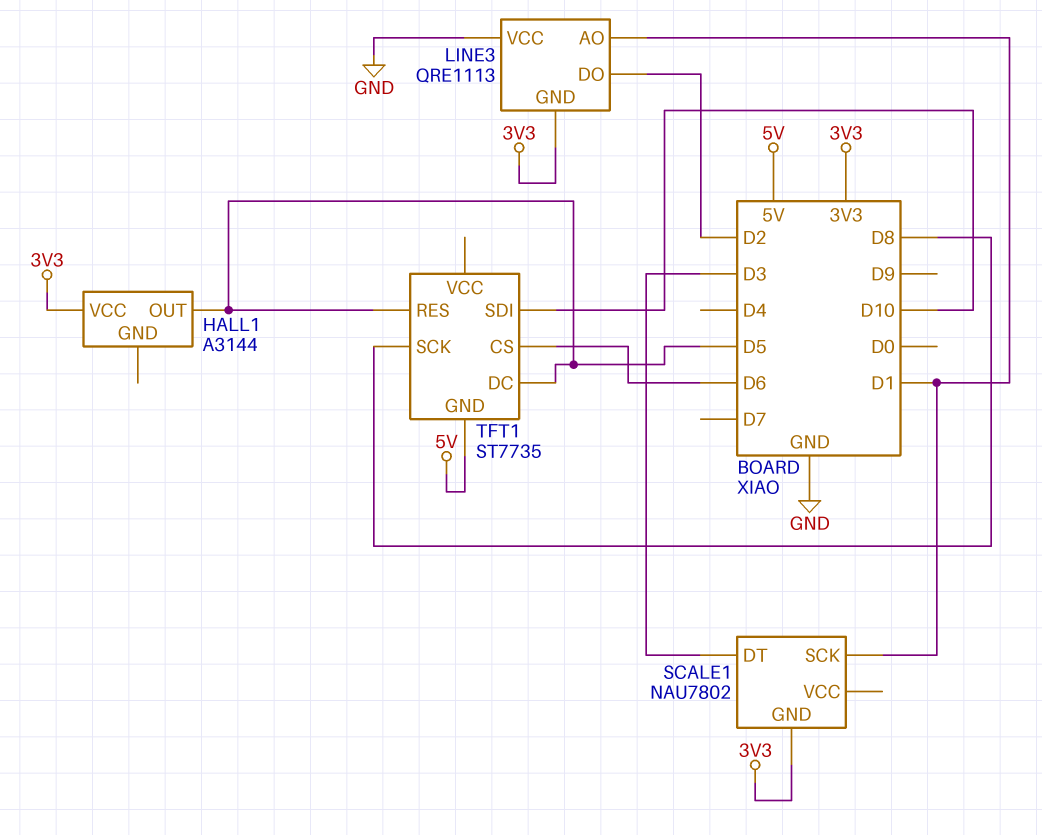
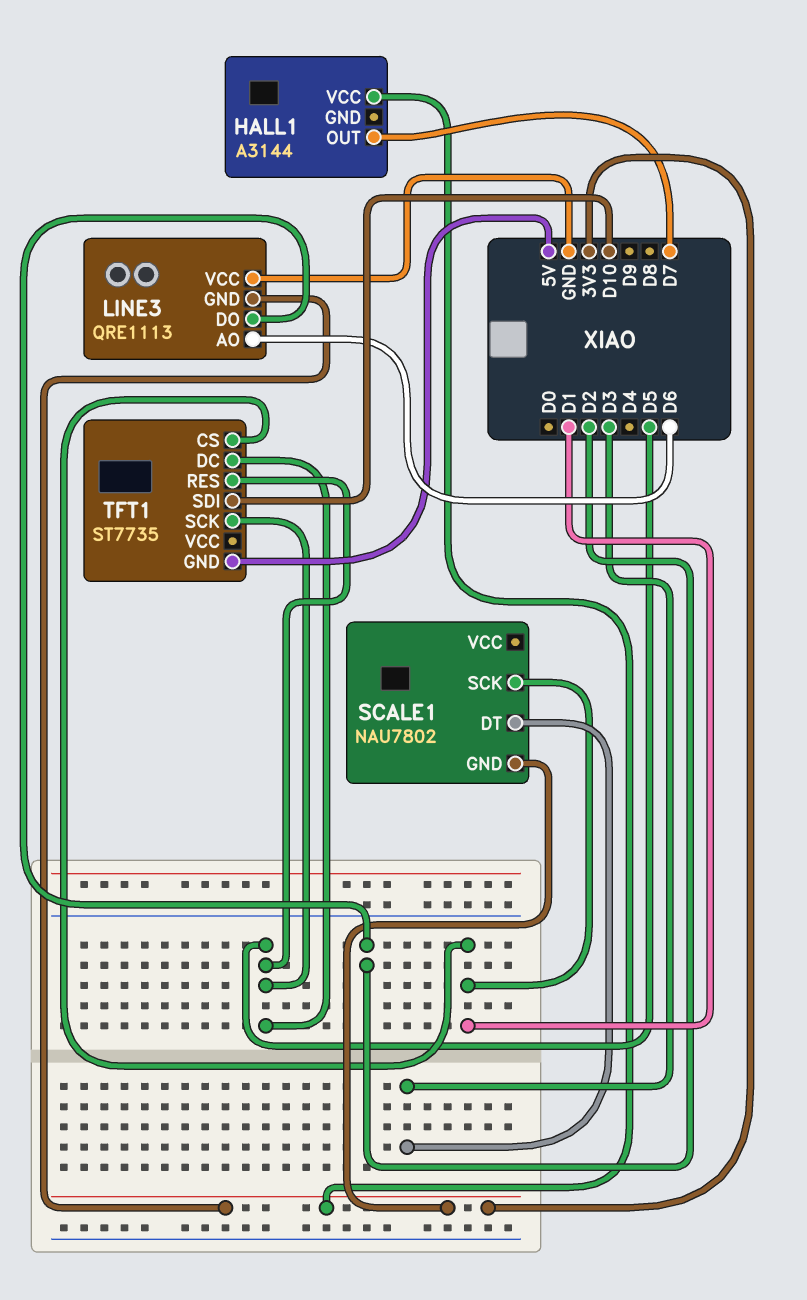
HALL1 pin OUT: D5 -> D7
LINE3 pin AO: D1 -> D6
TFT1 pin CS: D6 -> D1
TFT1 pin SCK: D8 -> D5

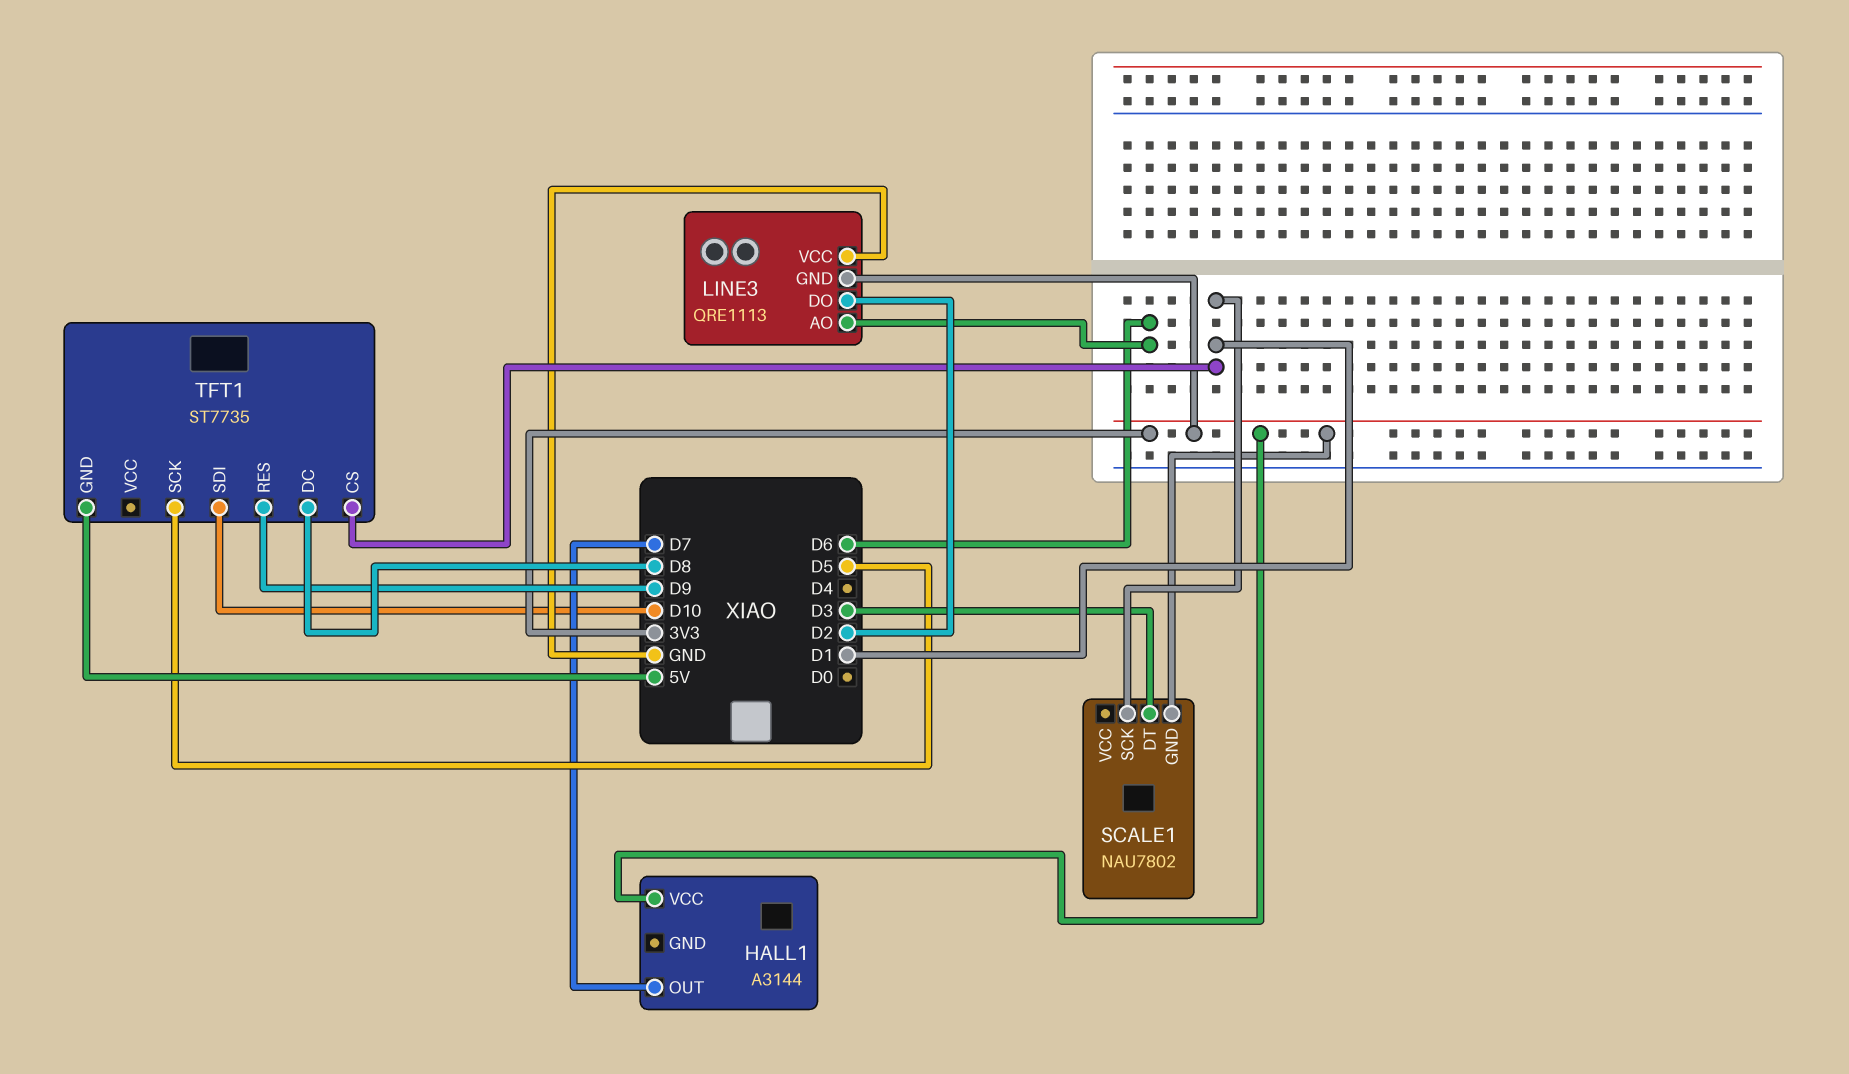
TFT1 pin DC: D5 -> D8
TFT1 pin RES: D5 -> D9

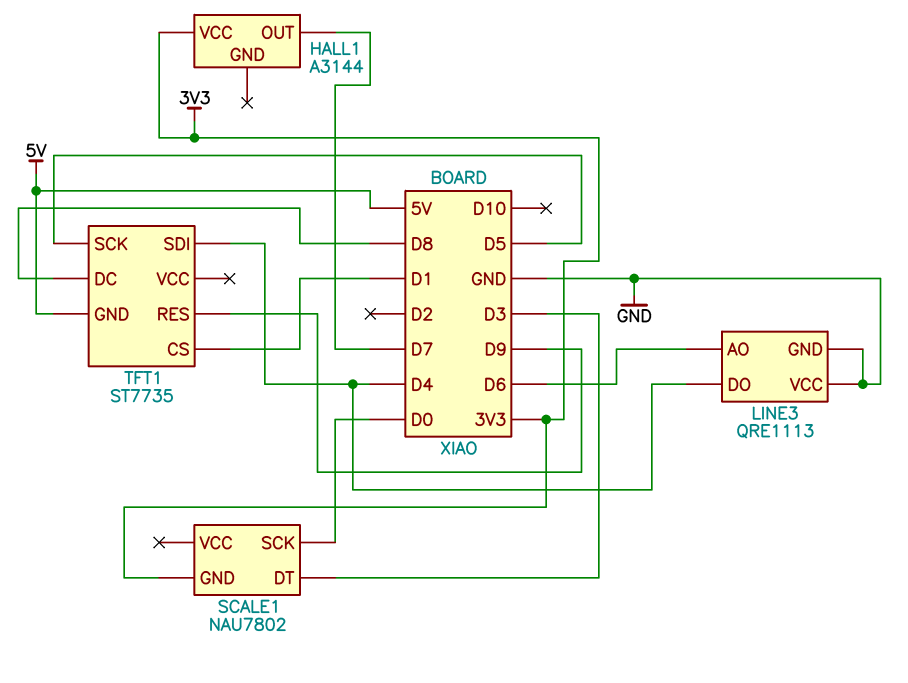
LINE3 pin DO: D2 -> D4
LINE3 pin GND: 3V3 -> GND
SCALE1 pin SCK: D1 -> D0
TFT1 pin SDI: D10 -> D4

